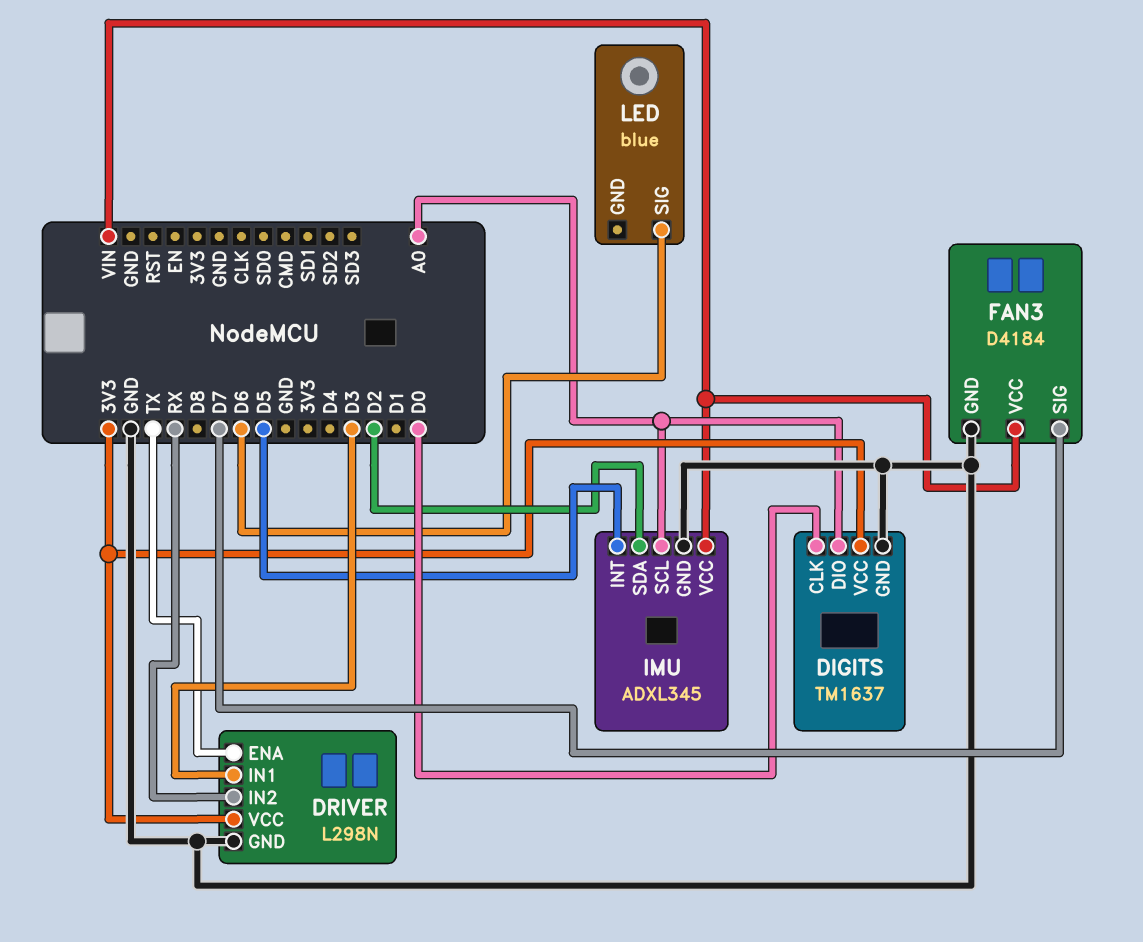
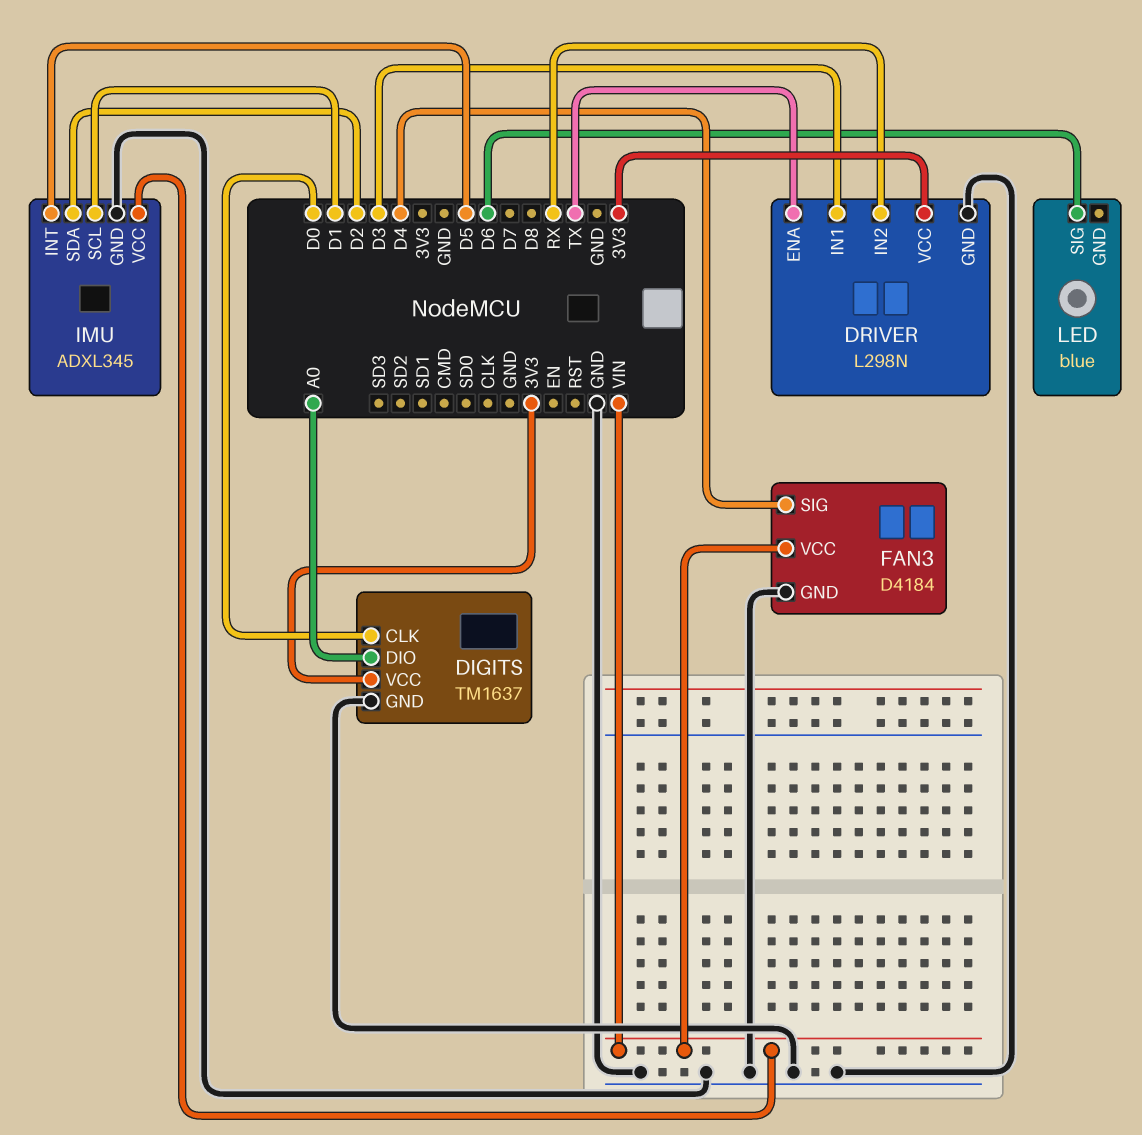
FAN3 pin SIG: D7 -> D4
IMU pin SCL: A0 -> D1

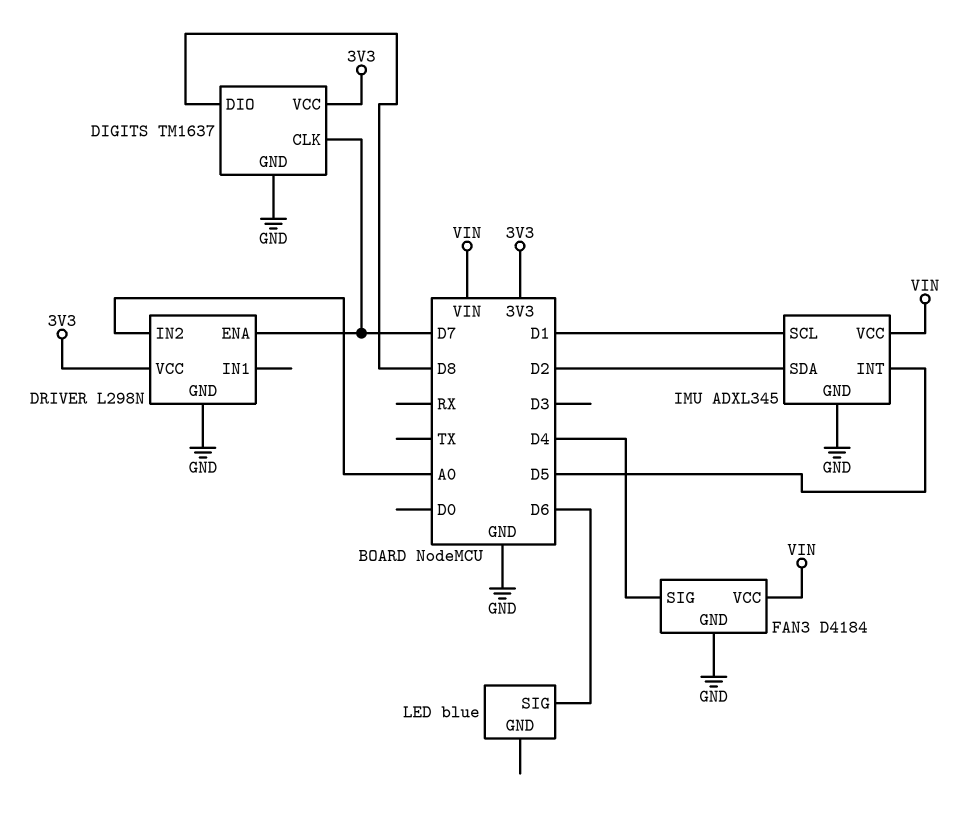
DIGITS pin CLK: D0 -> D7
DIGITS pin DIO: A0 -> D8
DRIVER pin ENA: TX -> D7
DRIVER pin IN1: D3 -> none
DRIVER pin IN2: RX -> A0

